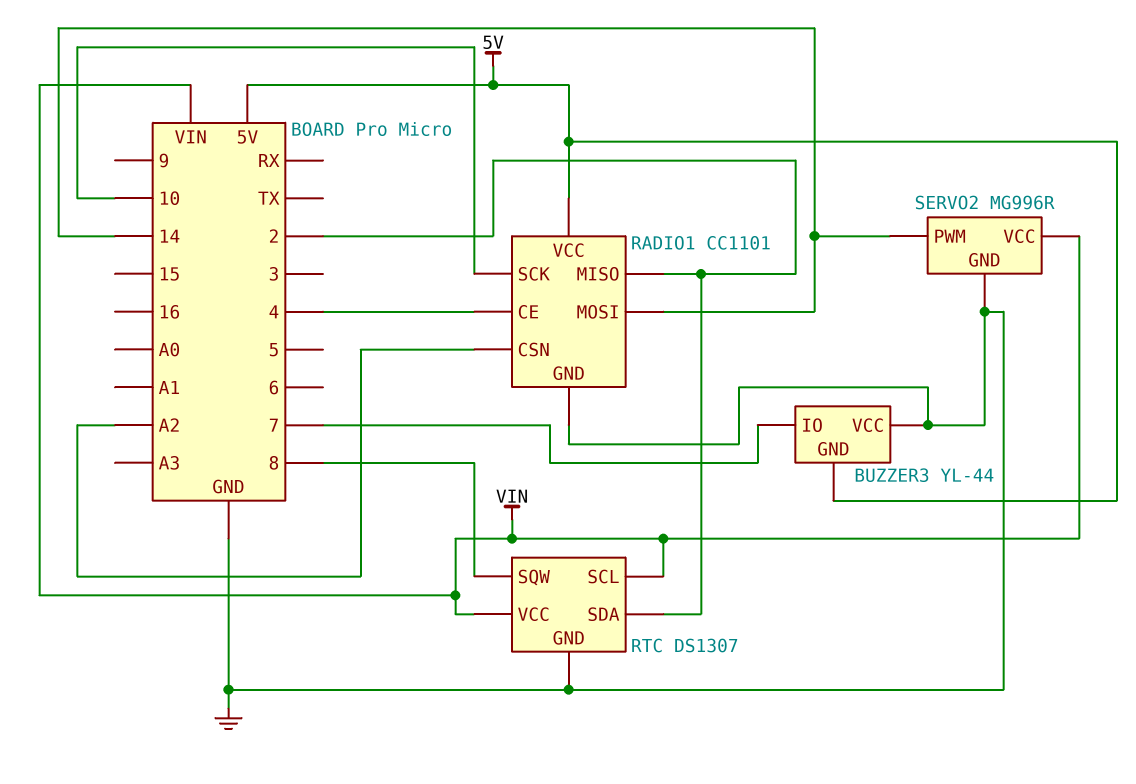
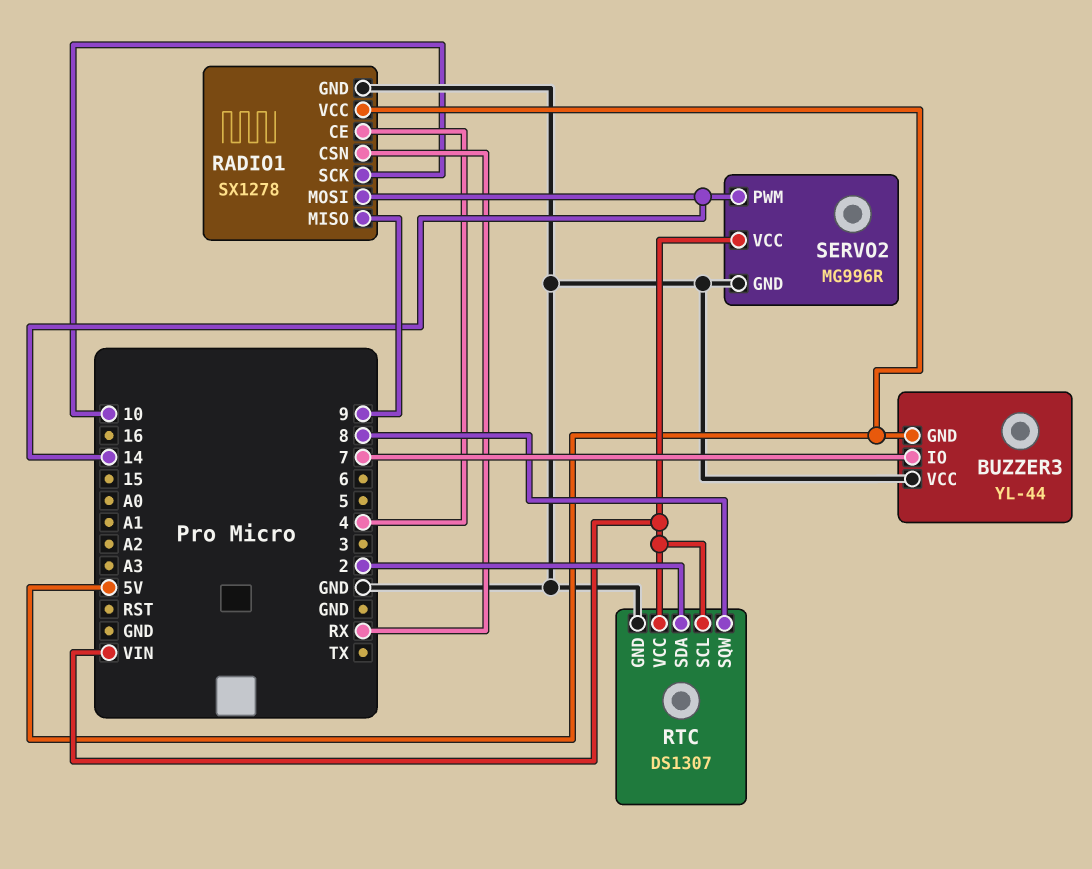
RADIO1: CC1101 -> SX1278
RADIO1 pin CSN: A2 -> RX
RADIO1 pin MISO: 2 -> 9

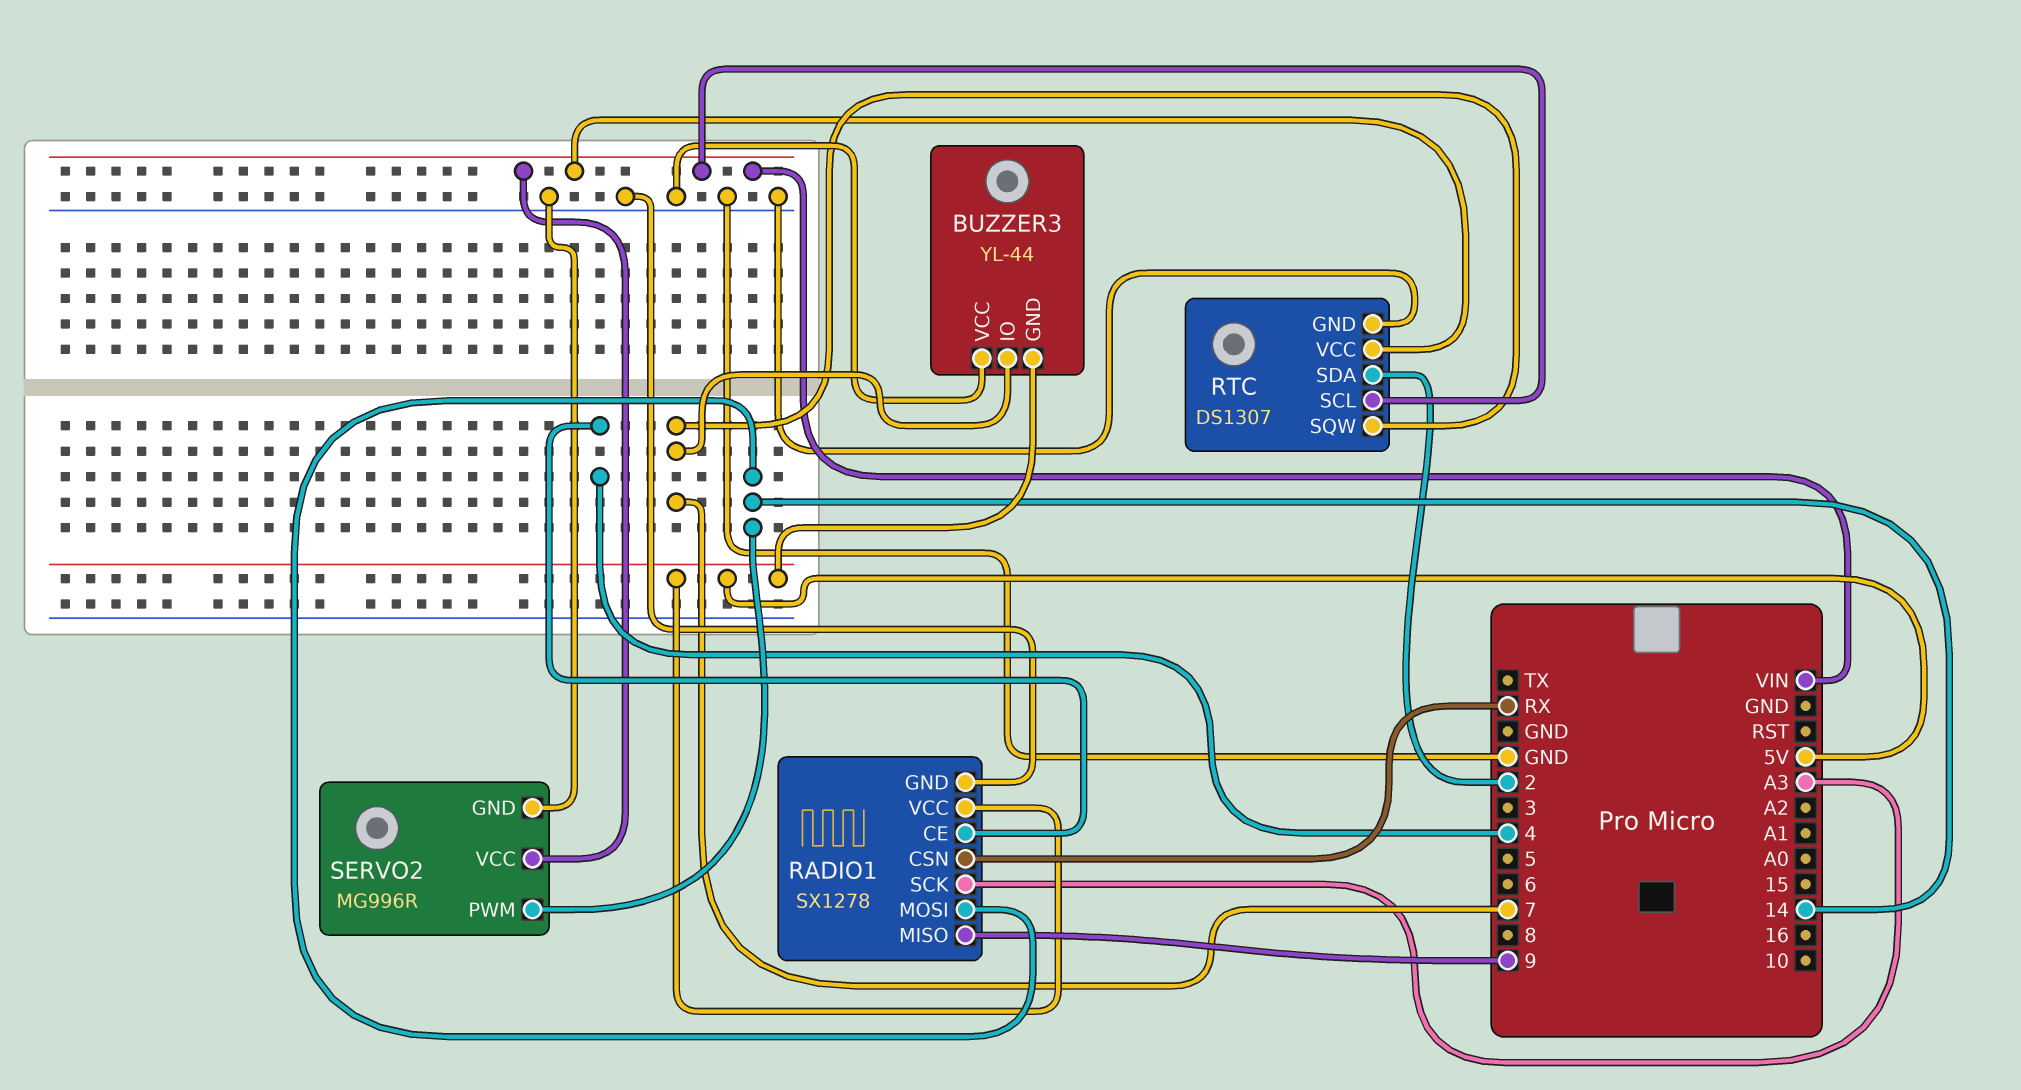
RADIO1 pin SCK: 10 -> A3
RTC pin SQW: 8 -> 7

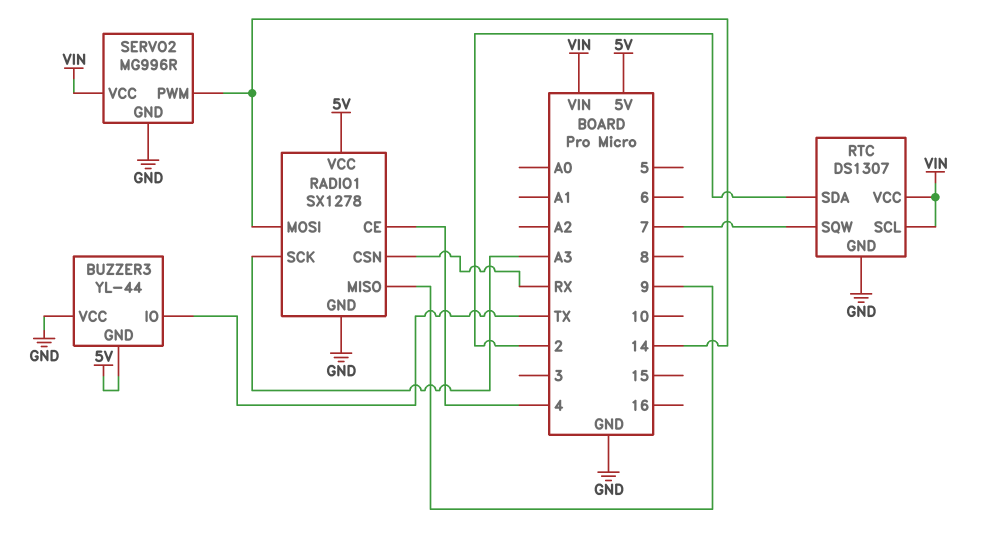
BUZZER3 pin IO: 7 -> TX

